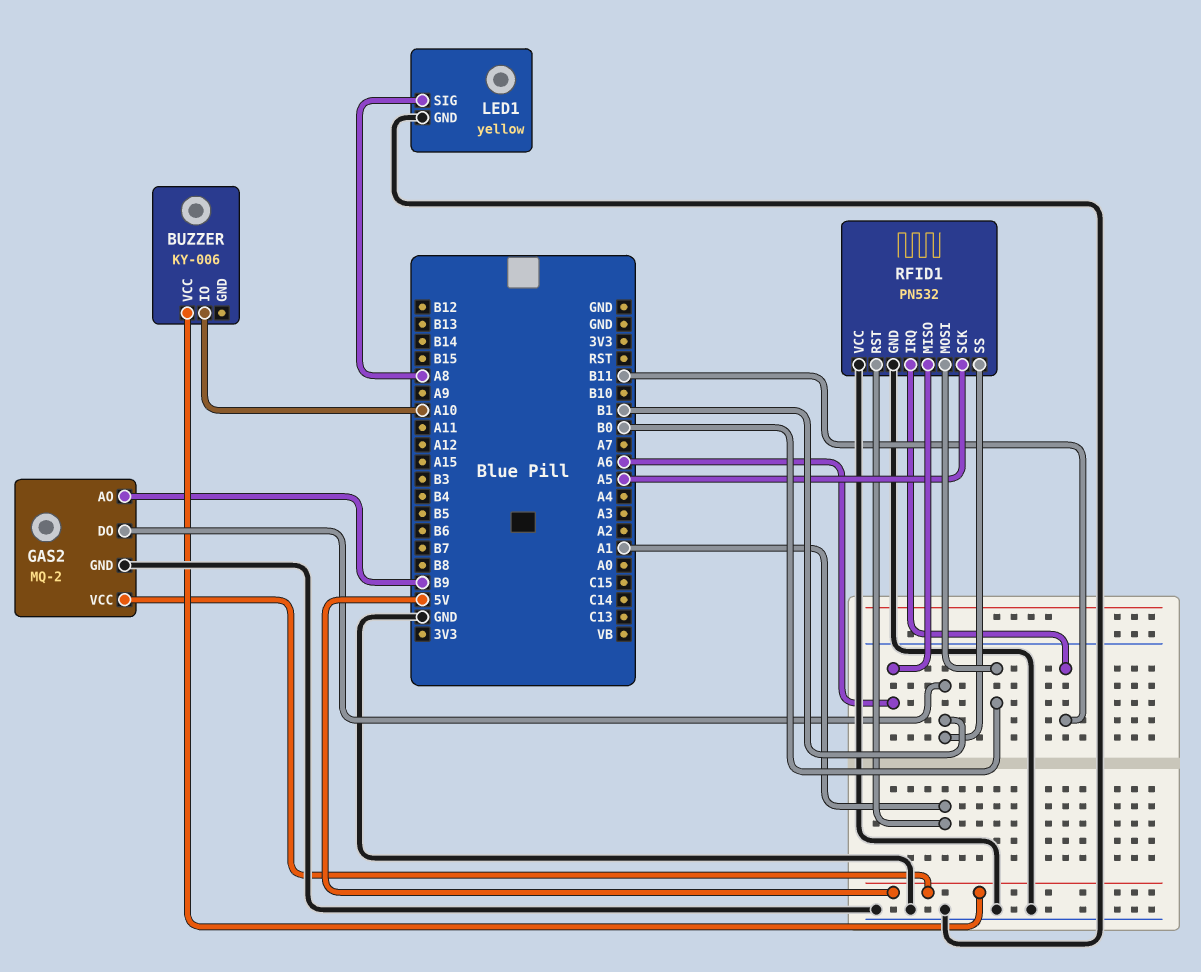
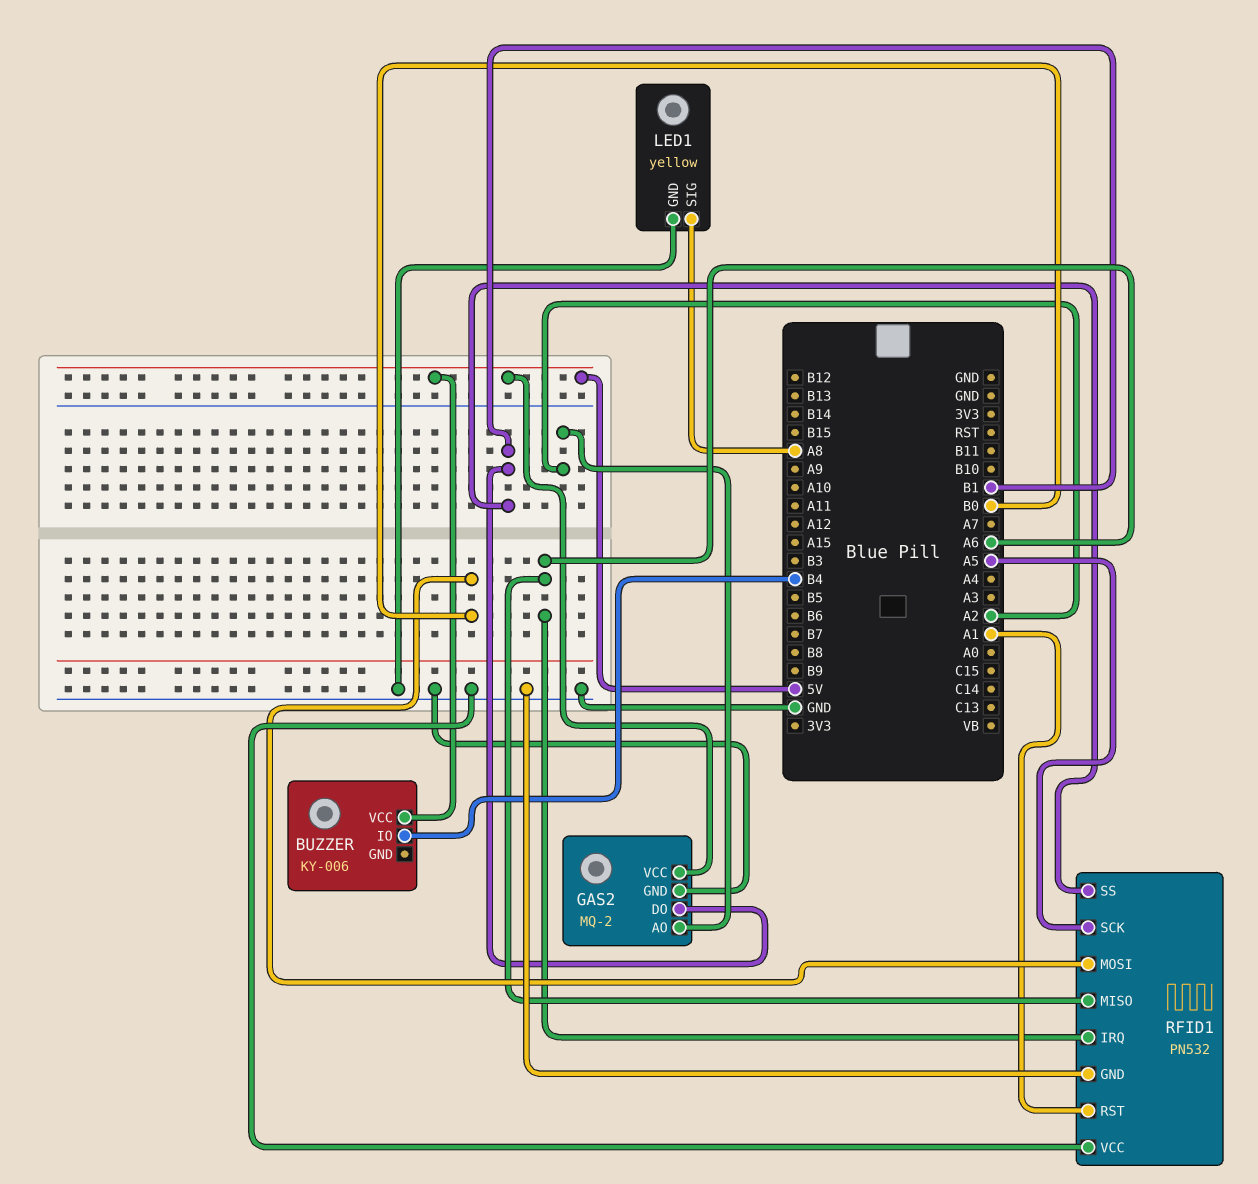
BUZZER pin IO: A10 -> B4
GAS2 pin AO: B9 -> A2
RFID1 pin IRQ: B11 -> A6

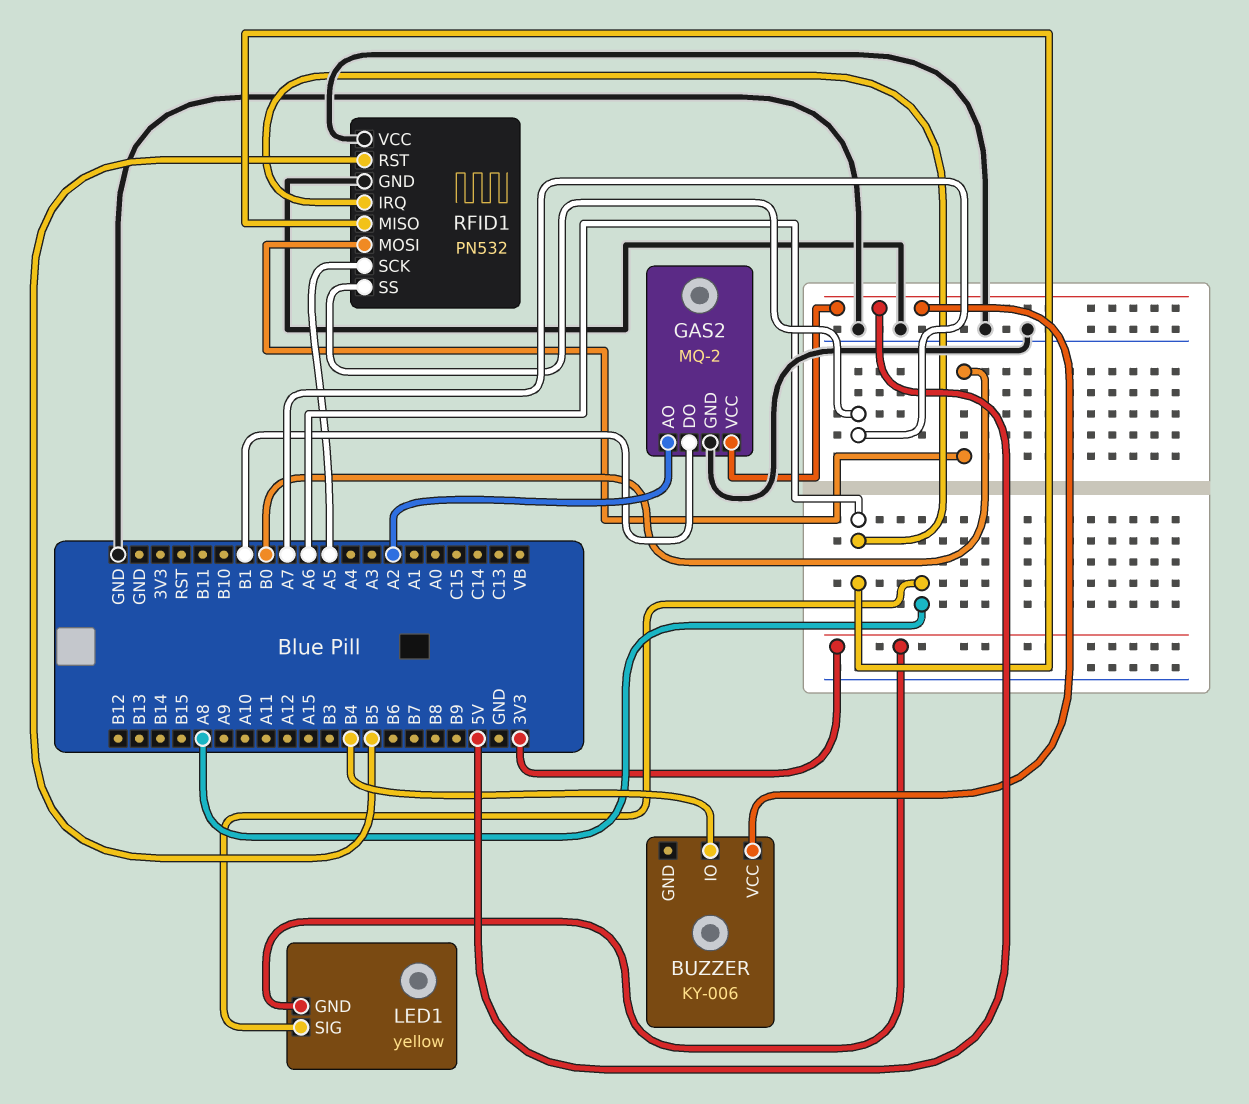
LED1 pin GND: GND -> 3V3
RFID1 pin RST: A1 -> B5
RFID1 pin SS: B1 -> A7

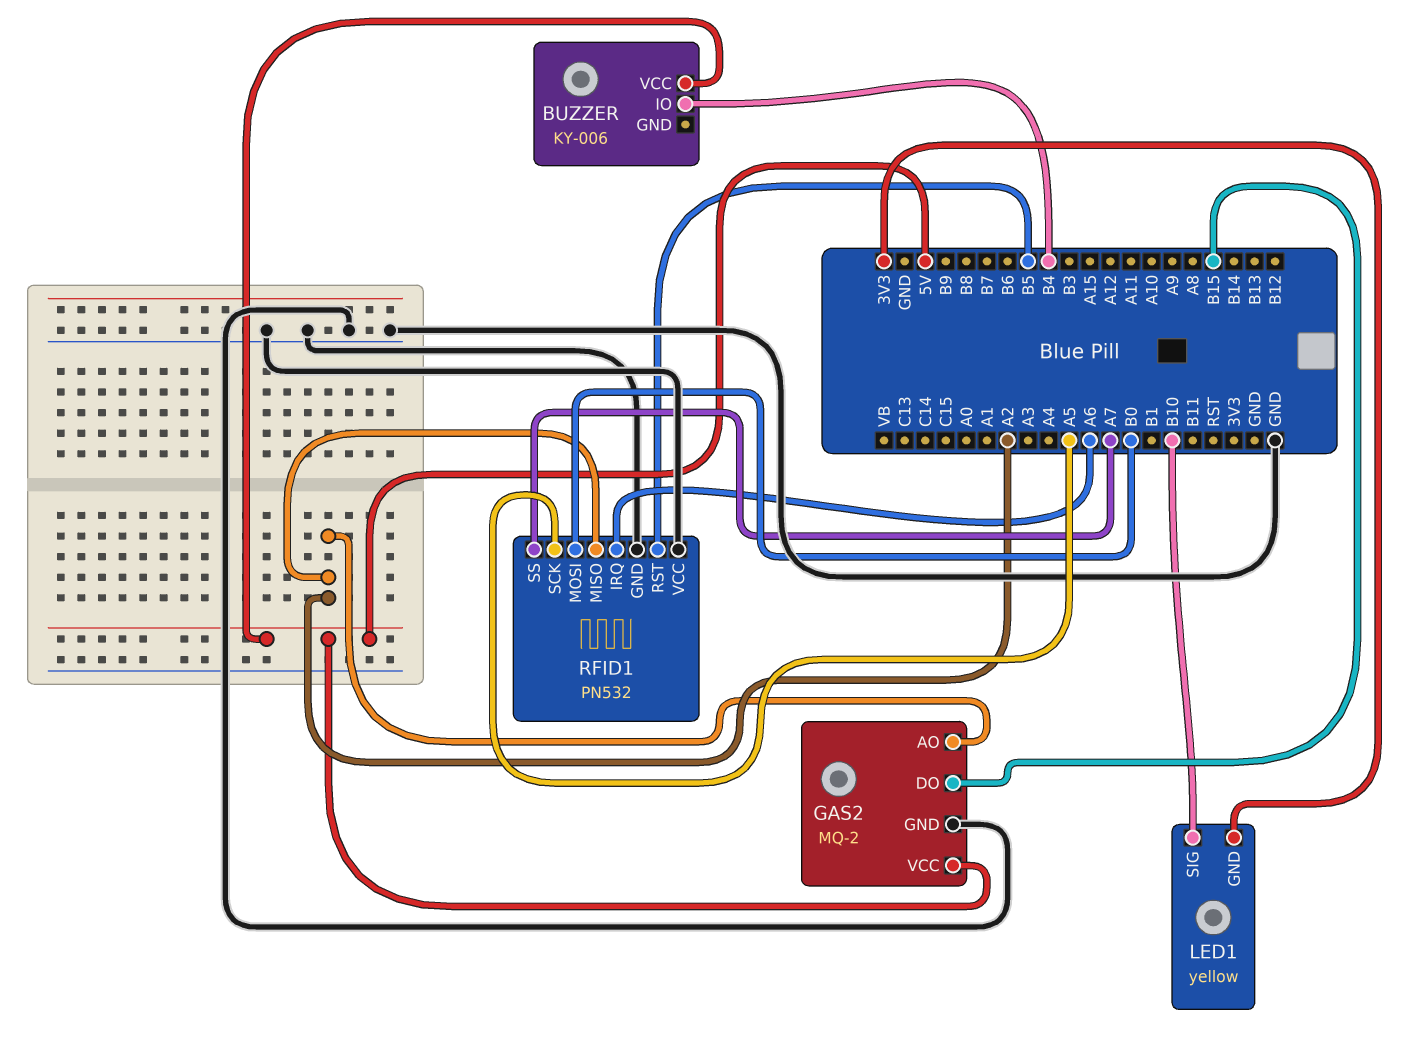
GAS2 pin DO: B1 -> B15
LED1 pin SIG: A8 -> B10
RFID1 pin MISO: A6 -> A2

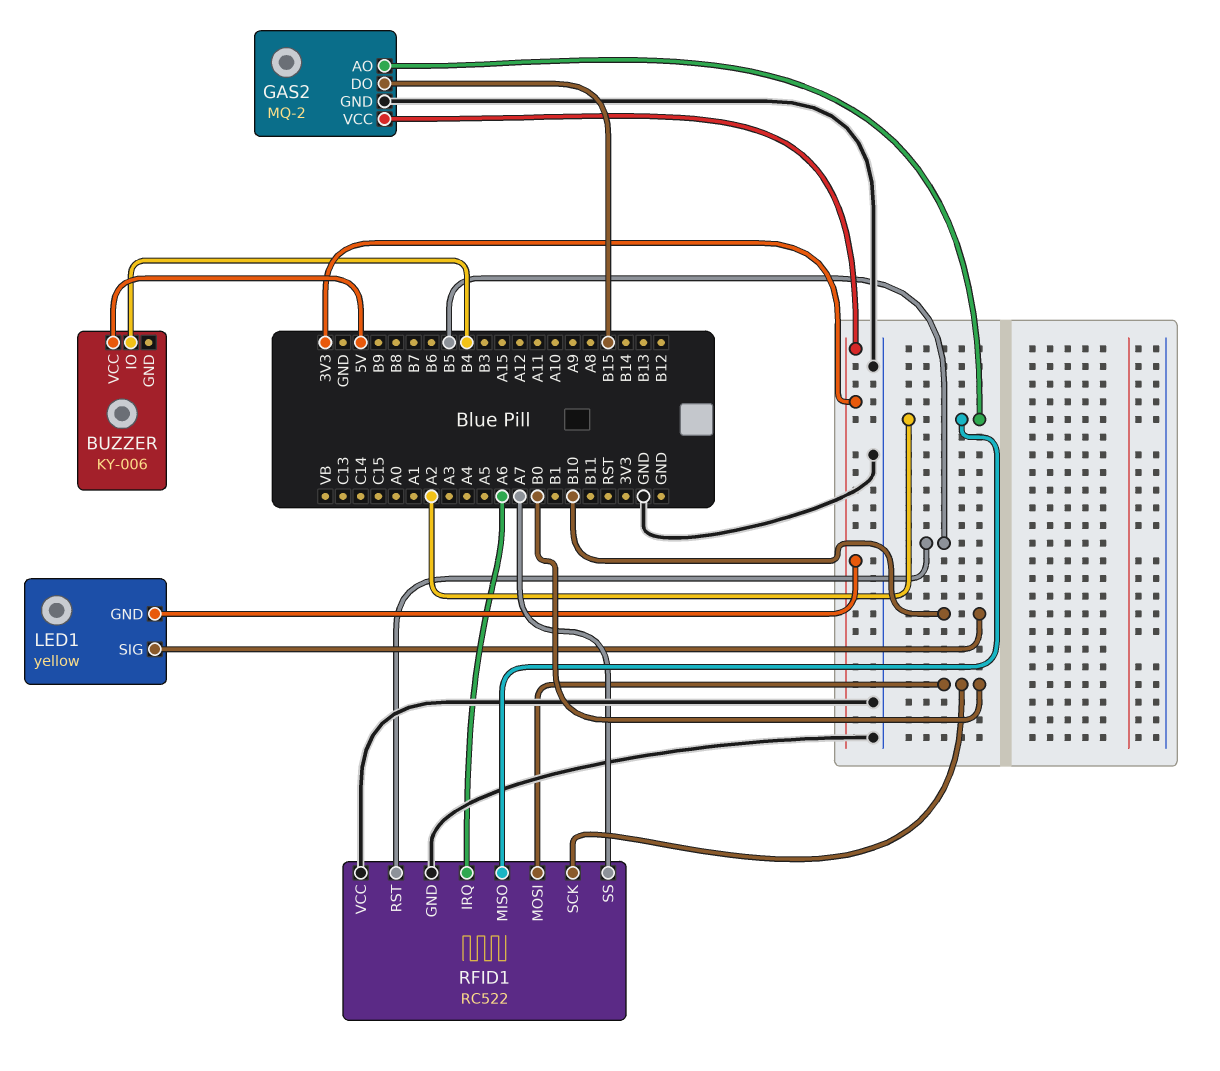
GAS2 pin VCC: 5V -> 3V3
RFID1: PN532 -> RC522
RFID1 pin SCK: A5 -> B0

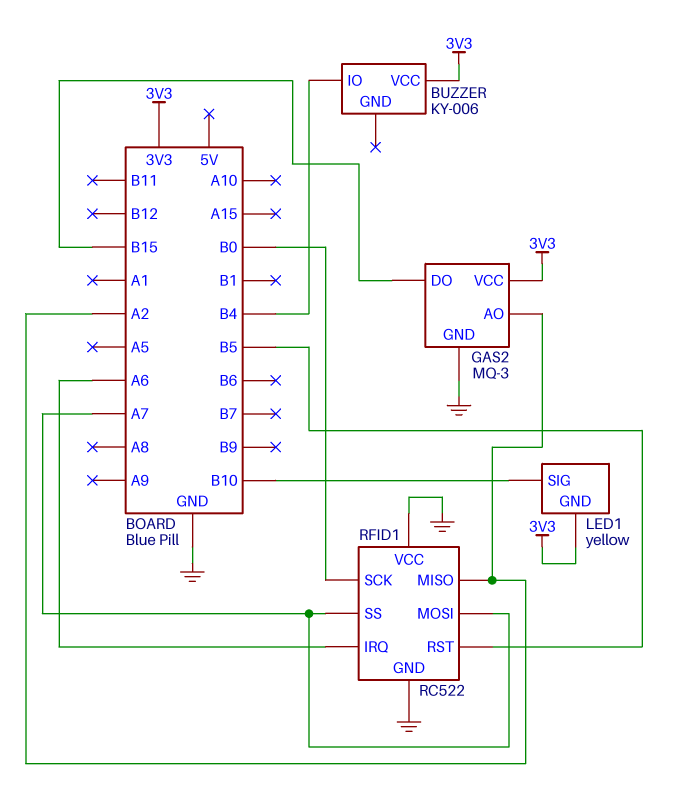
BUZZER pin VCC: 5V -> 3V3
GAS2: MQ-2 -> MQ-3
RFID1 pin MOSI: B0 -> A7

